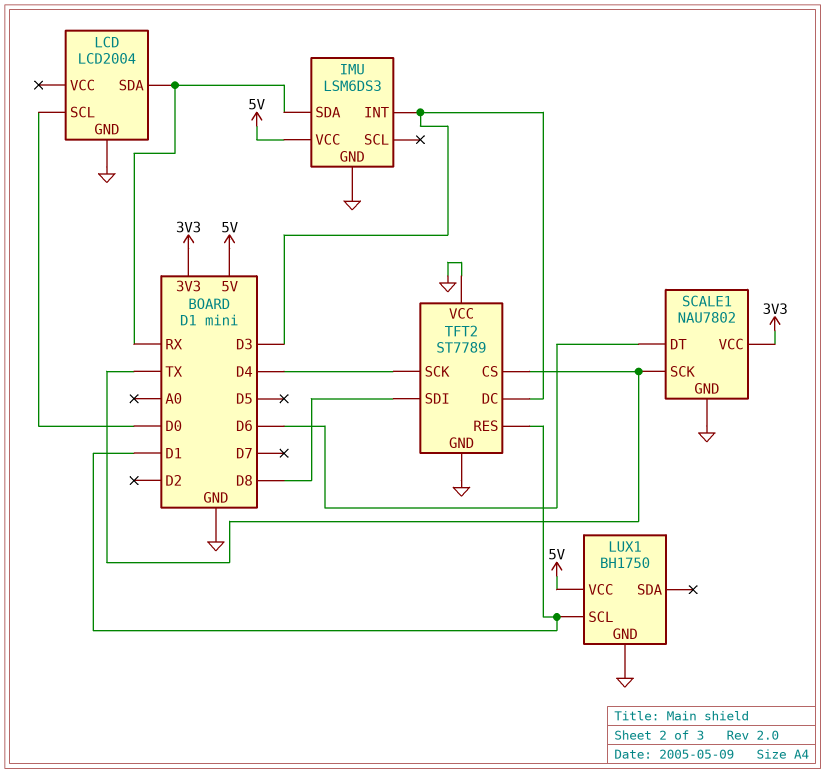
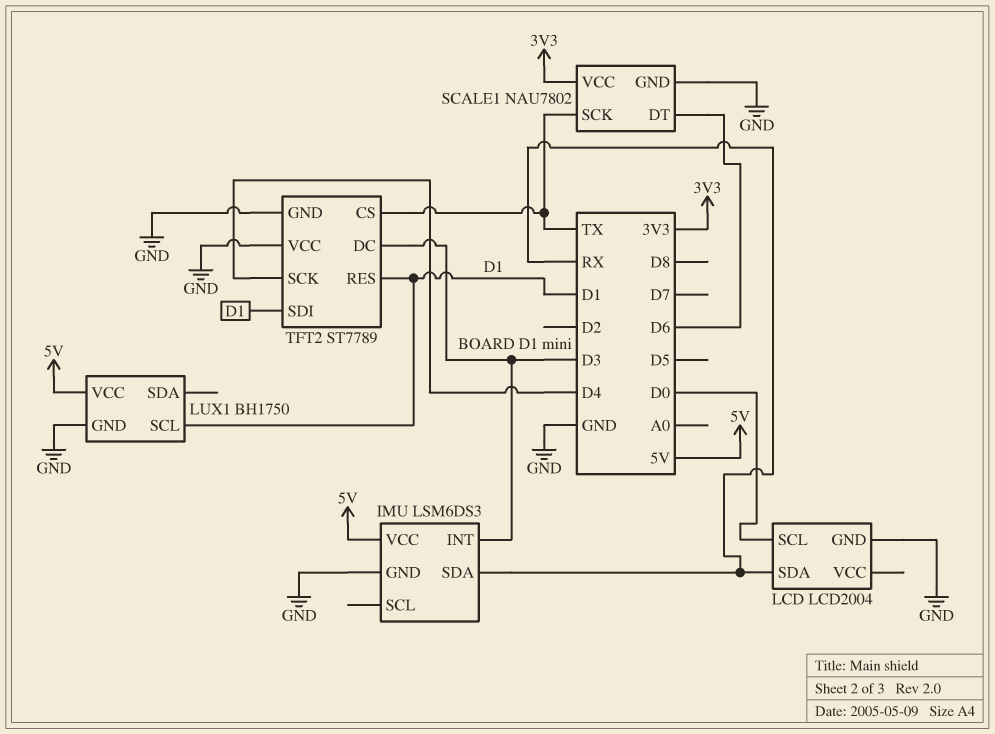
TFT2 pin SDI: D8 -> D1

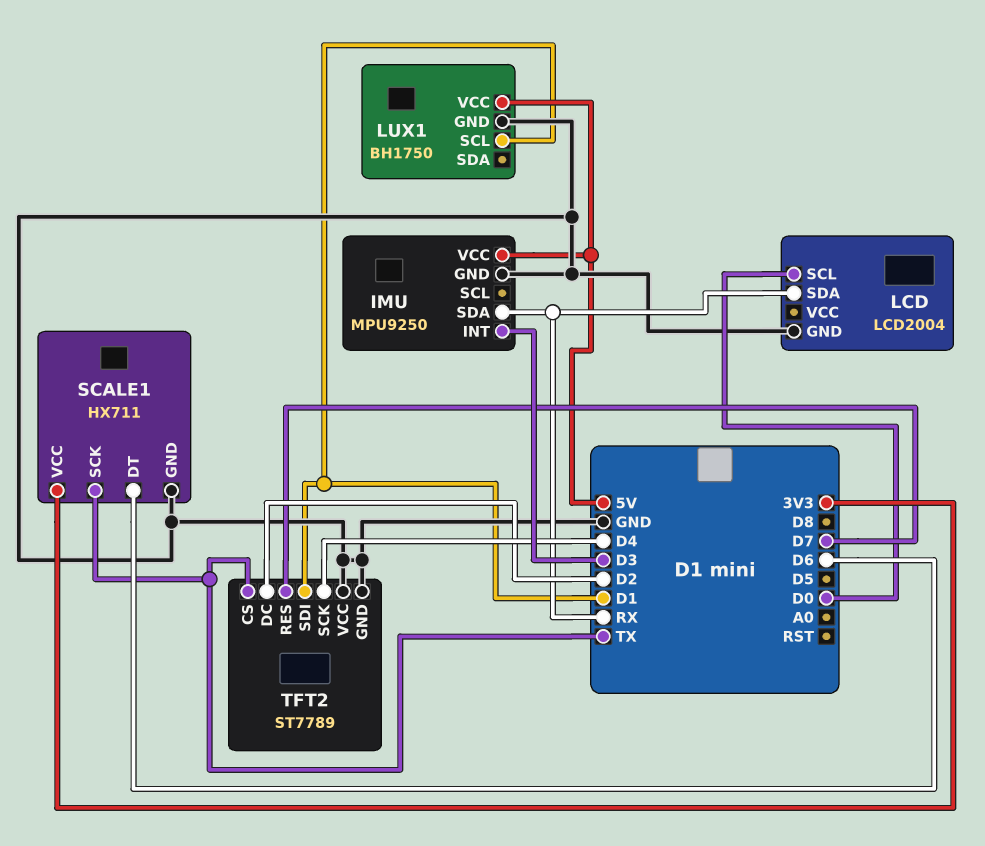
IMU: LSM6DS3 -> MPU9250
SCALE1: NAU7802 -> HX711
TFT2 pin DC: D3 -> D2
TFT2 pin RES: D1 -> D7

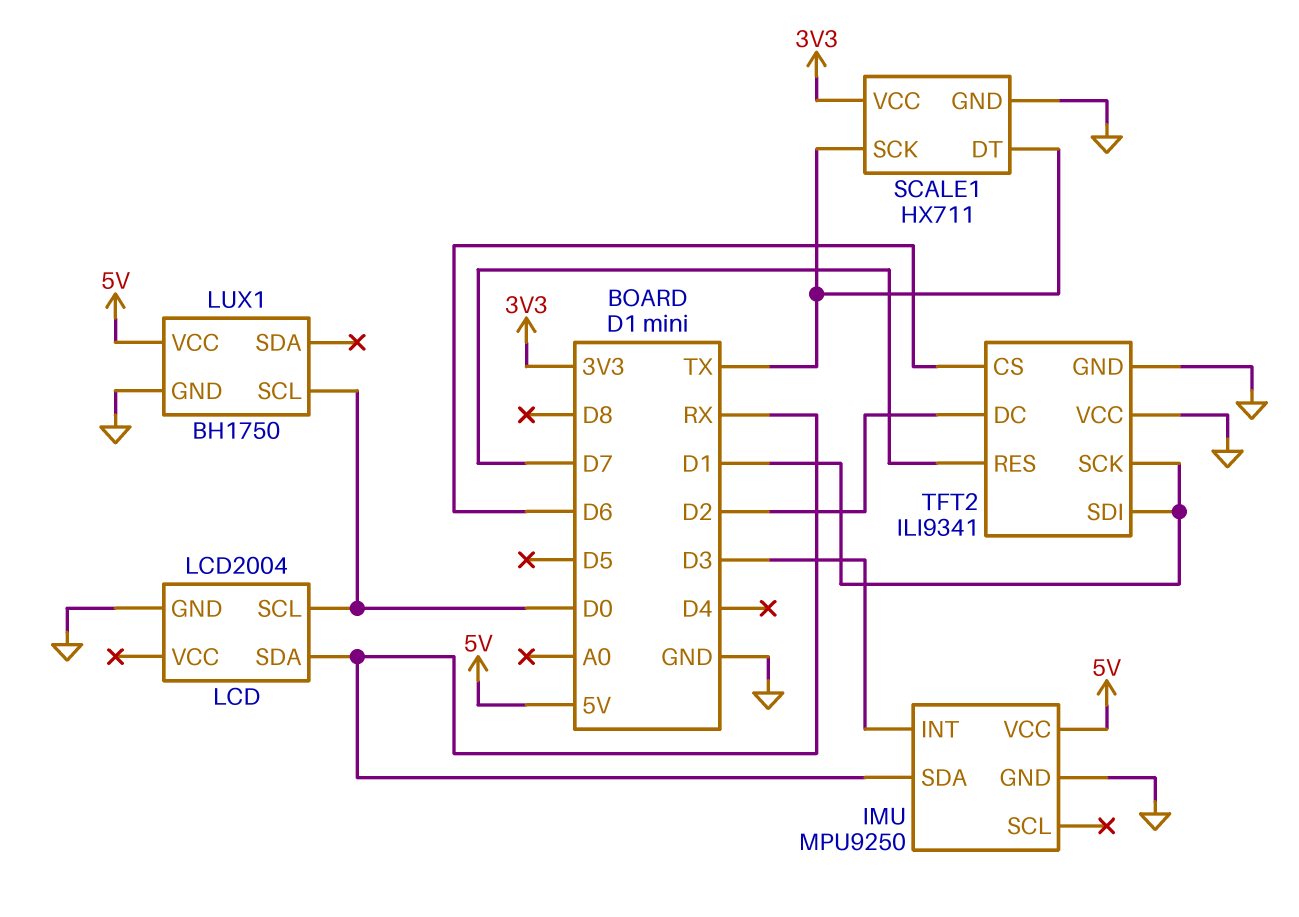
LUX1 pin SCL: D1 -> D0
SCALE1 pin DT: D6 -> TX
TFT2: ST7789 -> ILI9341
TFT2 pin CS: TX -> D6
TFT2 pin SCK: D4 -> D1

